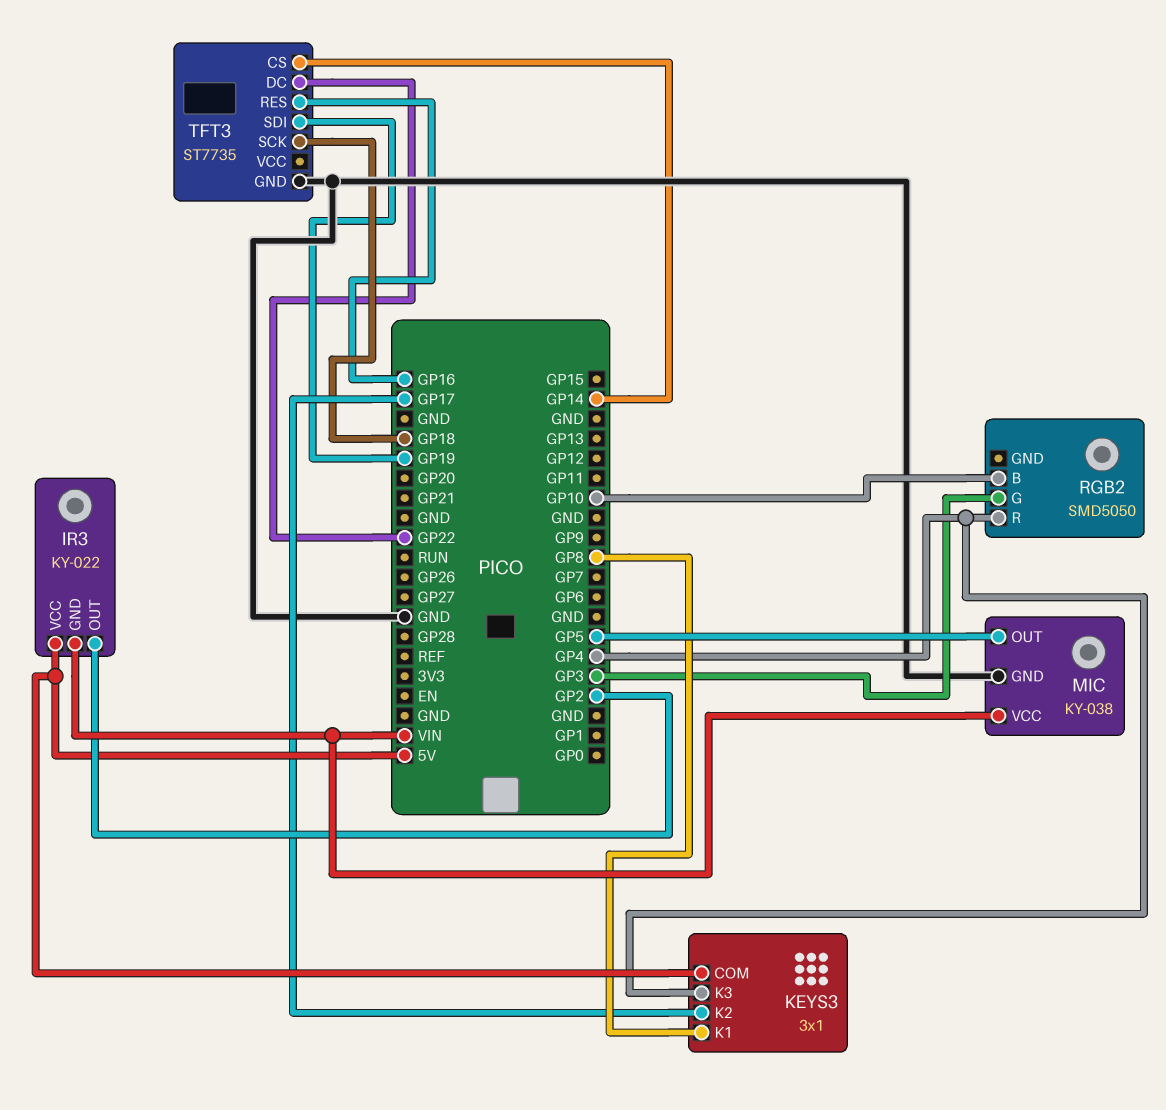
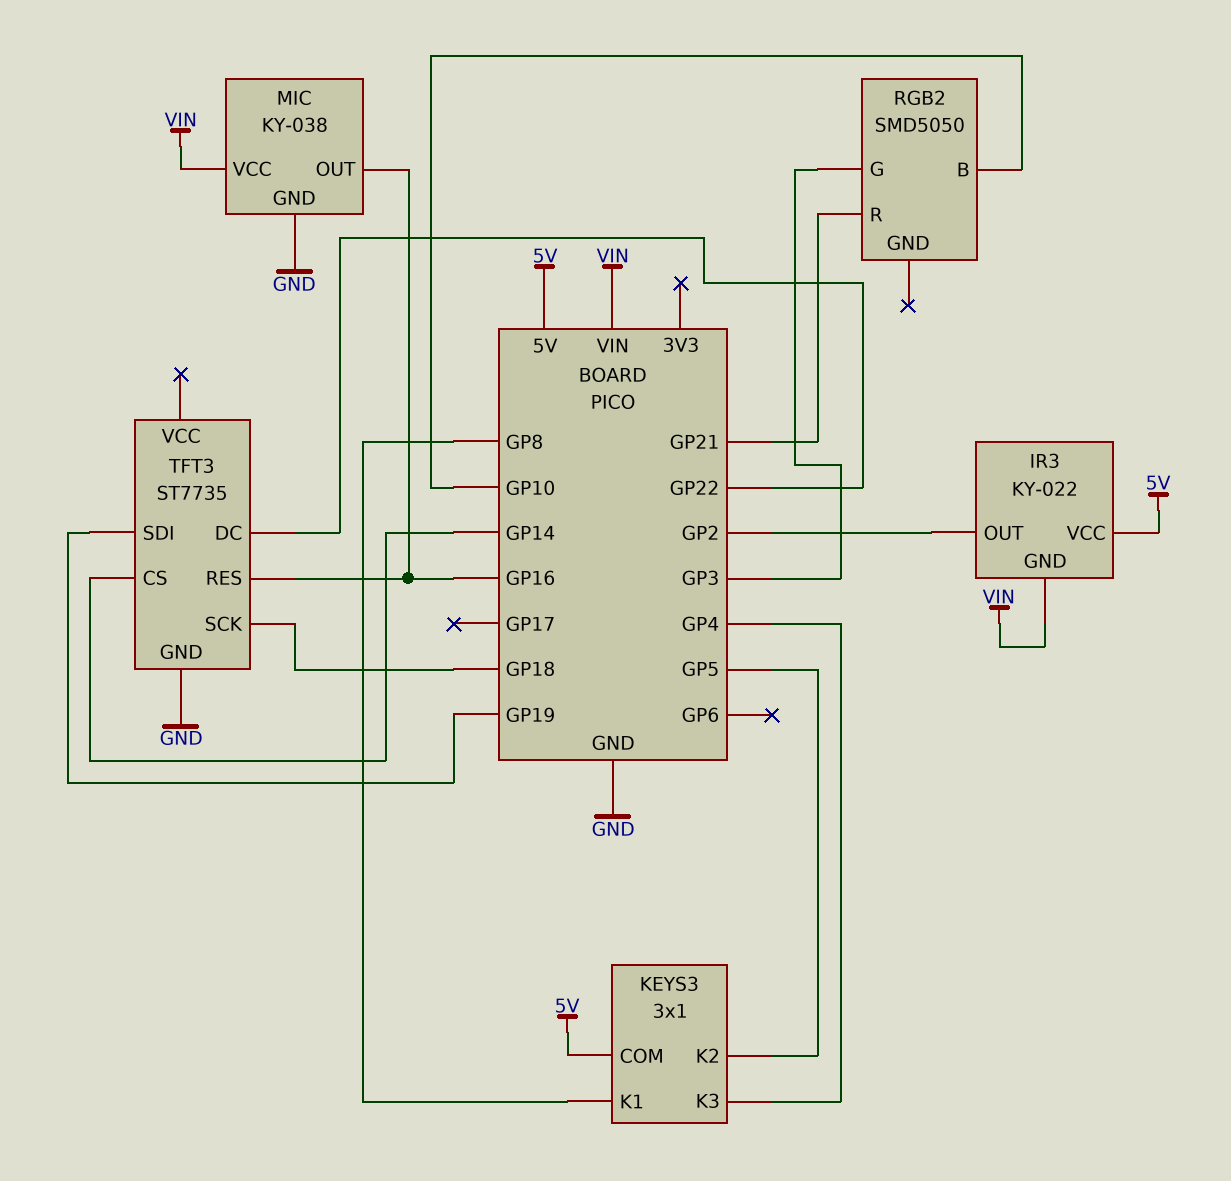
KEYS3 pin K2: GP17 -> GP5
MIC pin OUT: GP5 -> GP16
RGB2 pin R: GP4 -> GP21

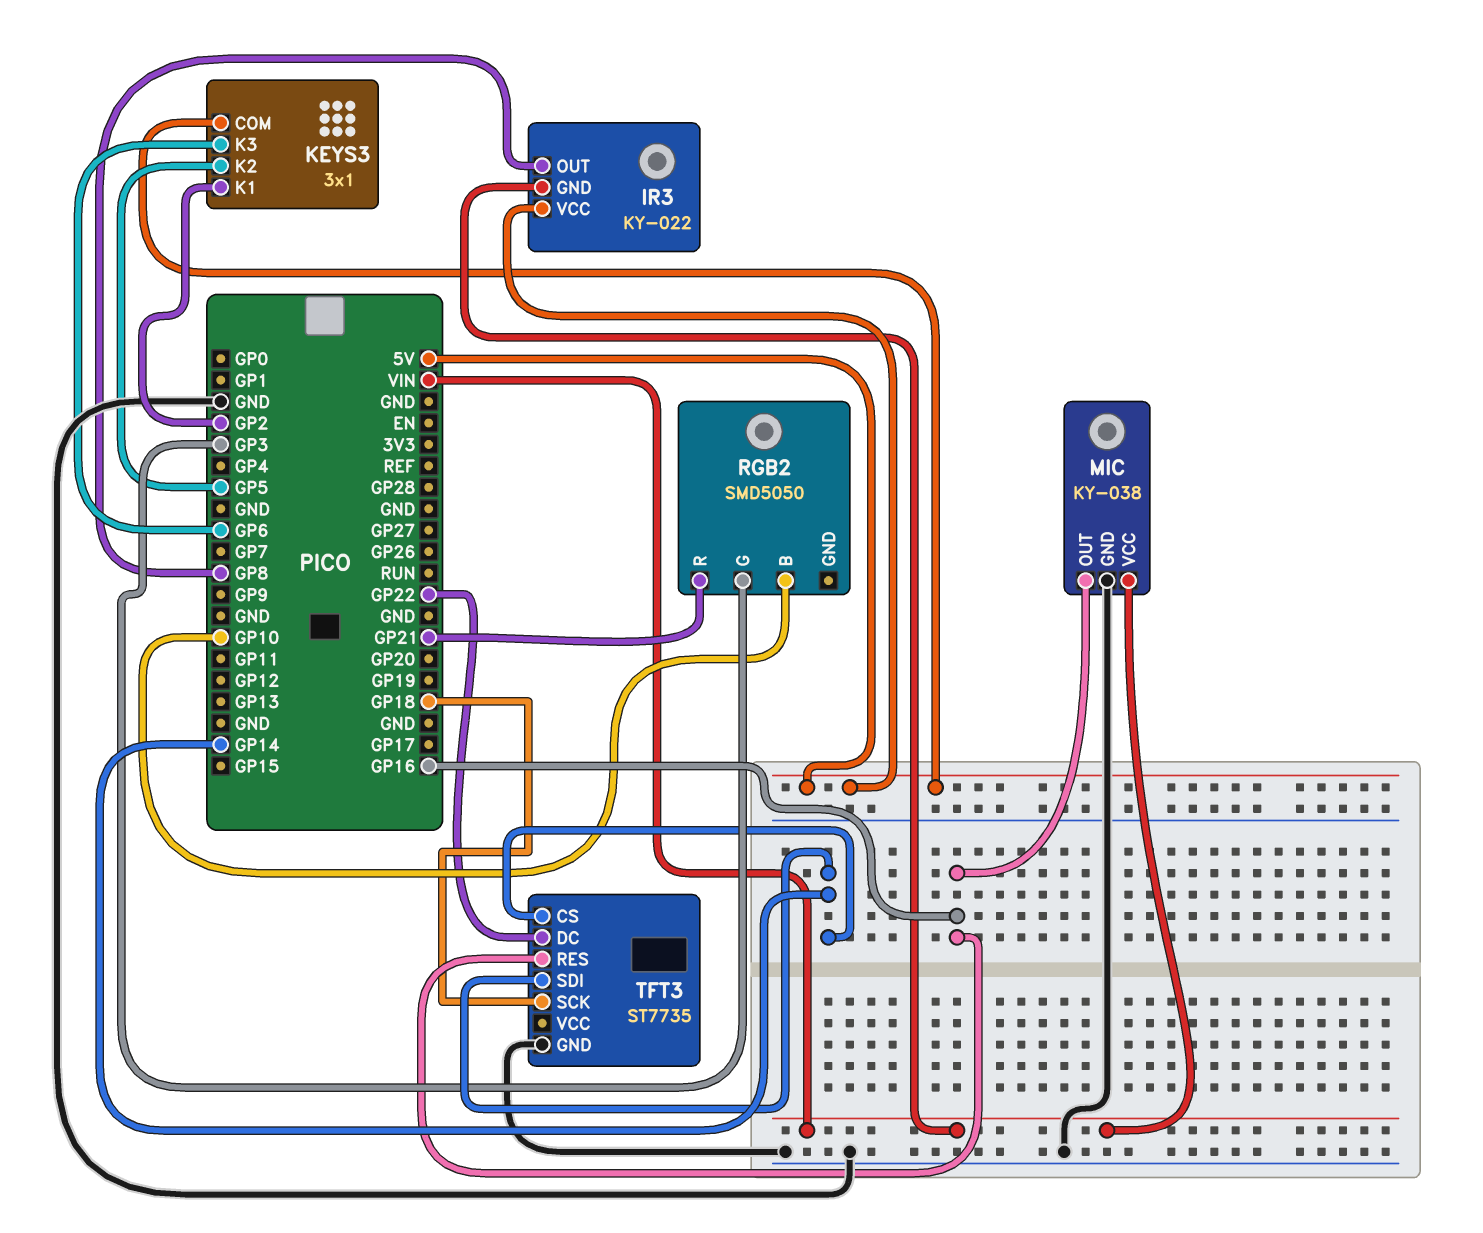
IR3 pin OUT: GP2 -> GP8
KEYS3 pin K1: GP8 -> GP2
KEYS3 pin K3: GP4 -> GP6
TFT3 pin SDI: GP19 -> GP14

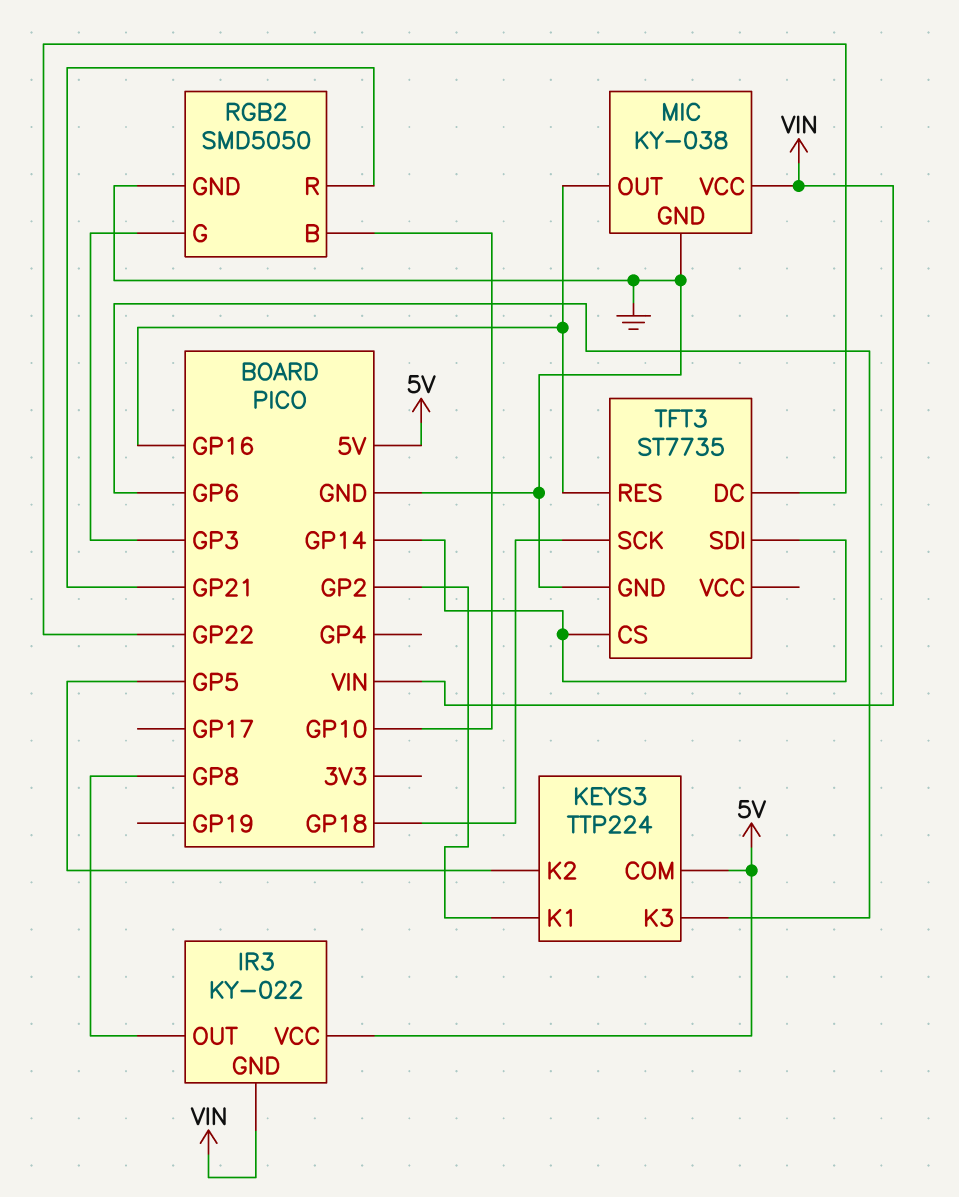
KEYS3: 3x1 -> TTP224
RGB2 pin GND: none -> GND

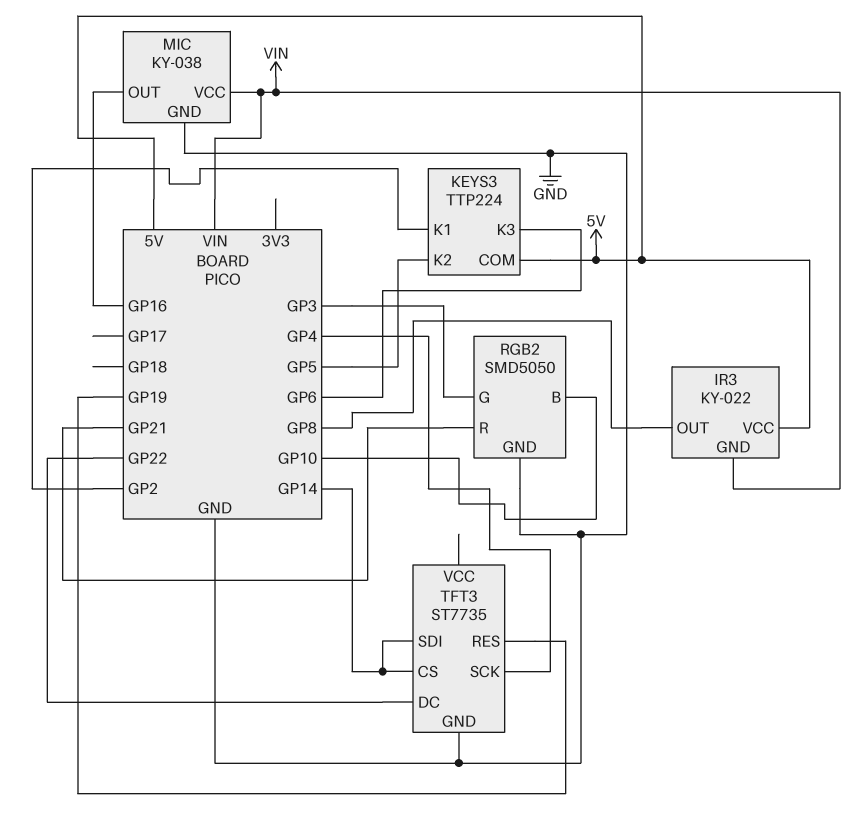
TFT3 pin RES: GP16 -> GP19
TFT3 pin SCK: GP18 -> GP4

